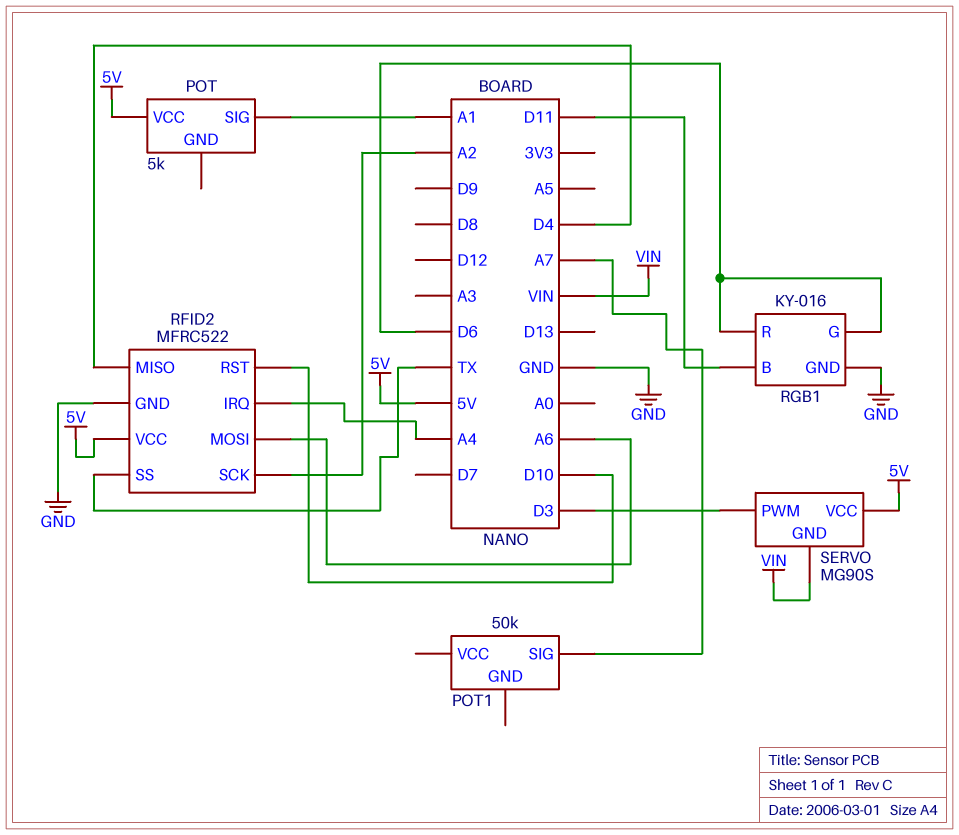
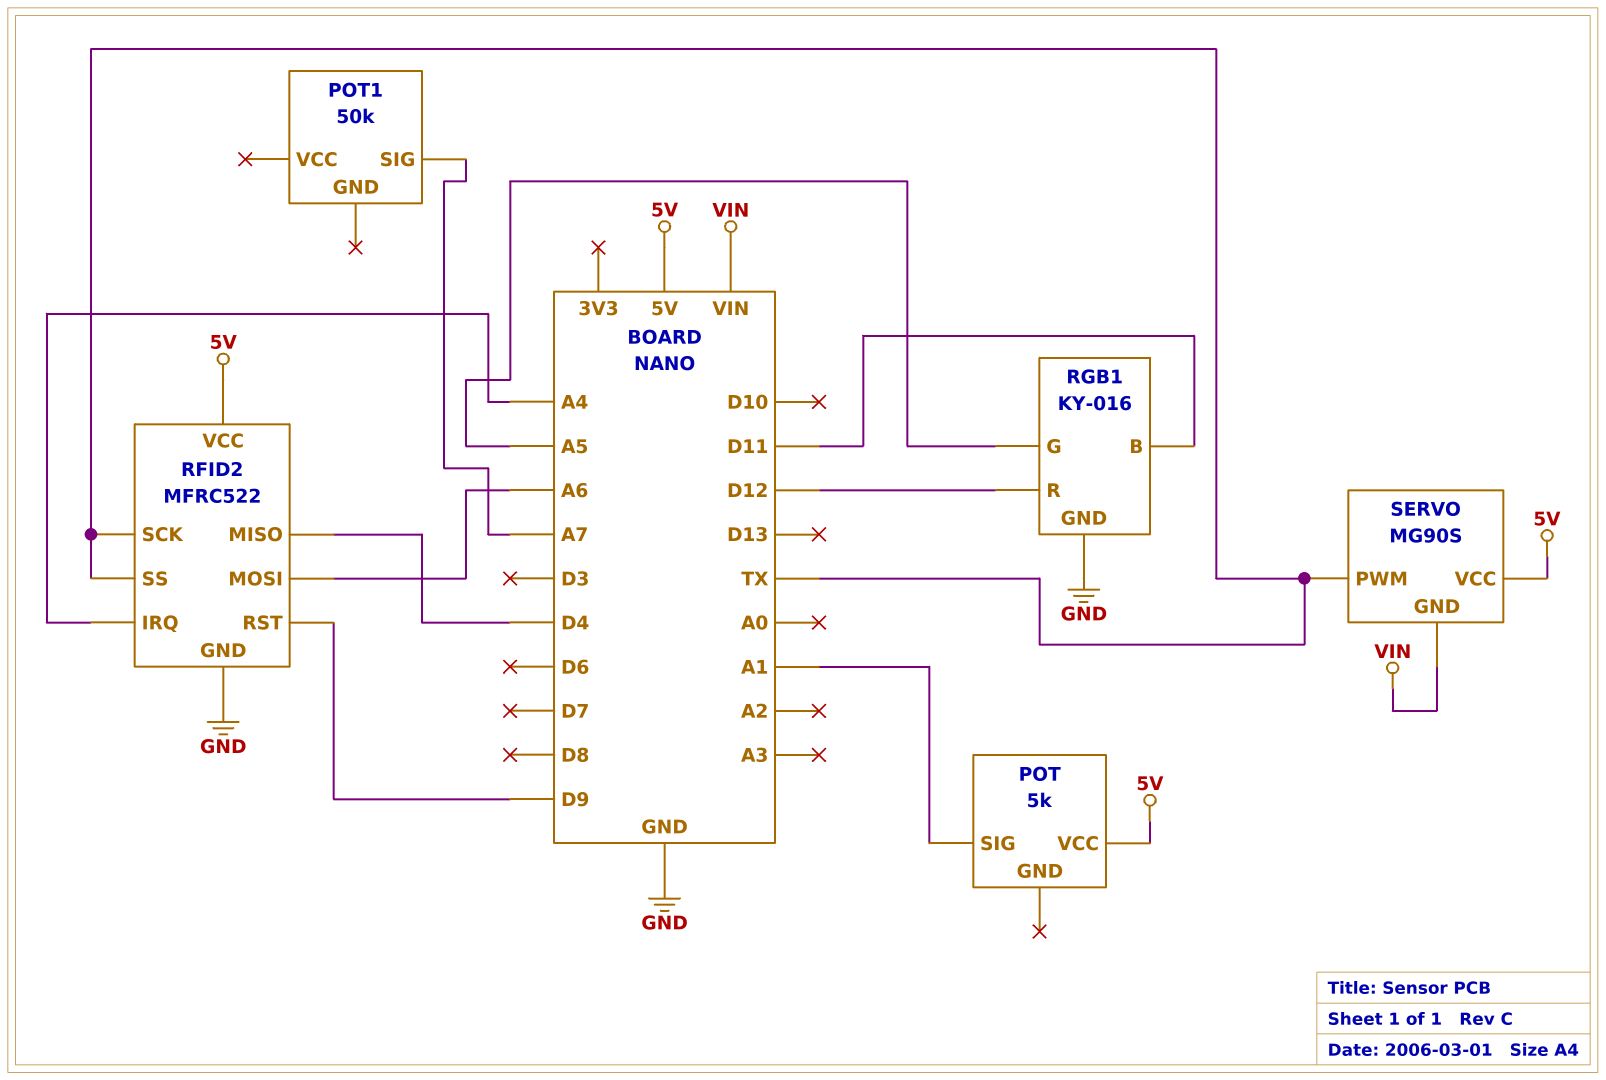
RFID2 pin RST: D10 -> D9
RFID2 pin SCK: A2 -> TX
RGB1 pin G: D6 -> A5
RGB1 pin R: D6 -> D12
SERVO pin PWM: D3 -> TX

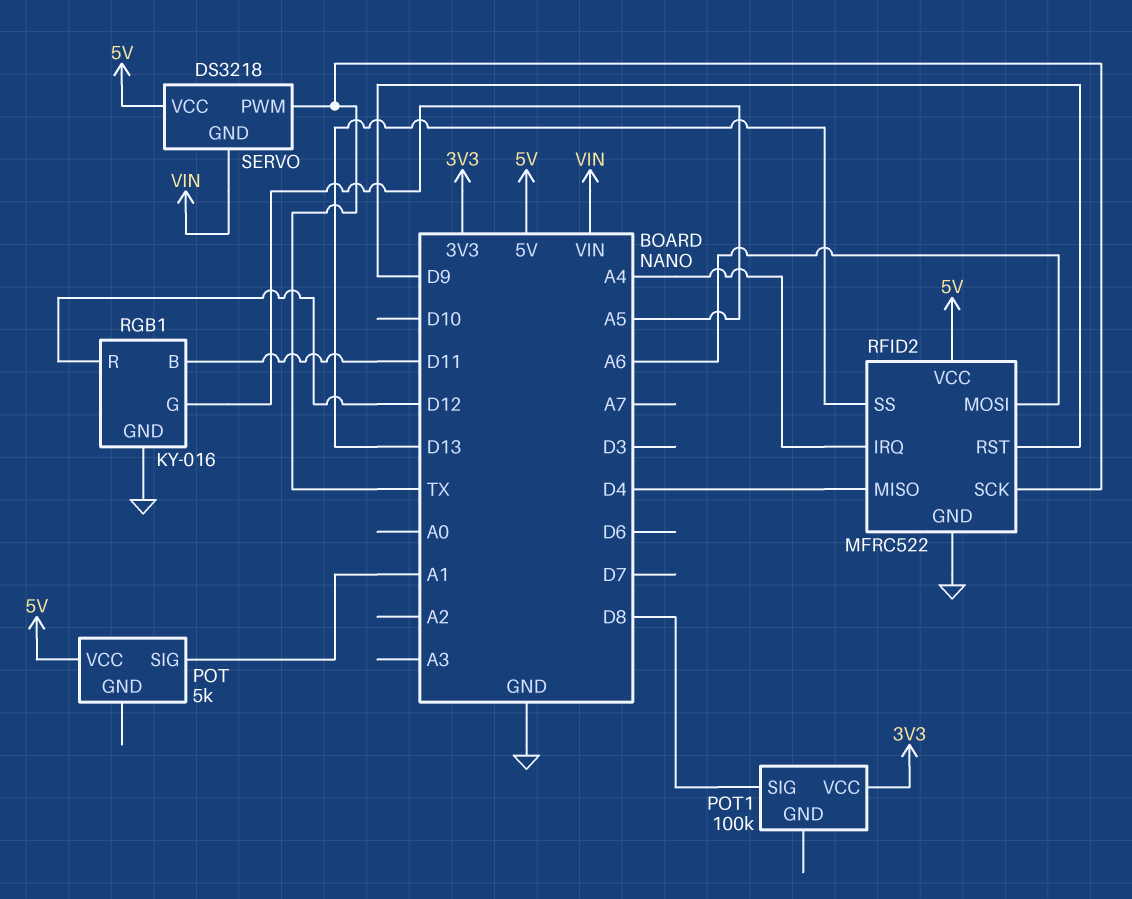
POT1: 50k -> 100k
POT1 pin SIG: A7 -> D8
POT1 pin VCC: none -> 3V3
RFID2 pin SS: TX -> D13
SERVO: MG90S -> DS3218

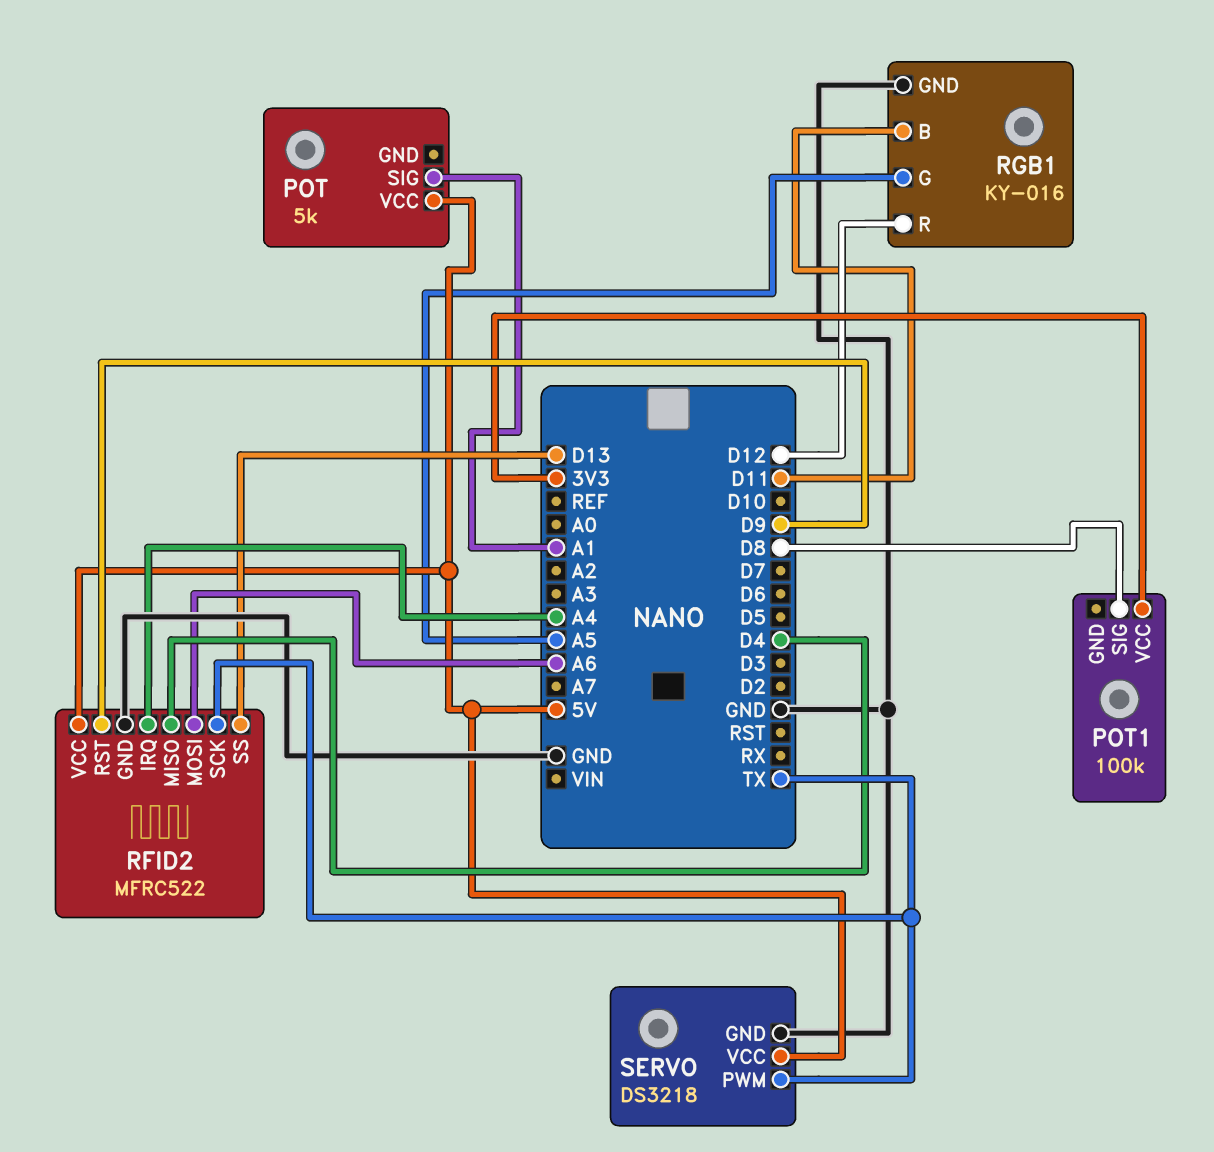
SERVO pin GND: VIN -> GND

